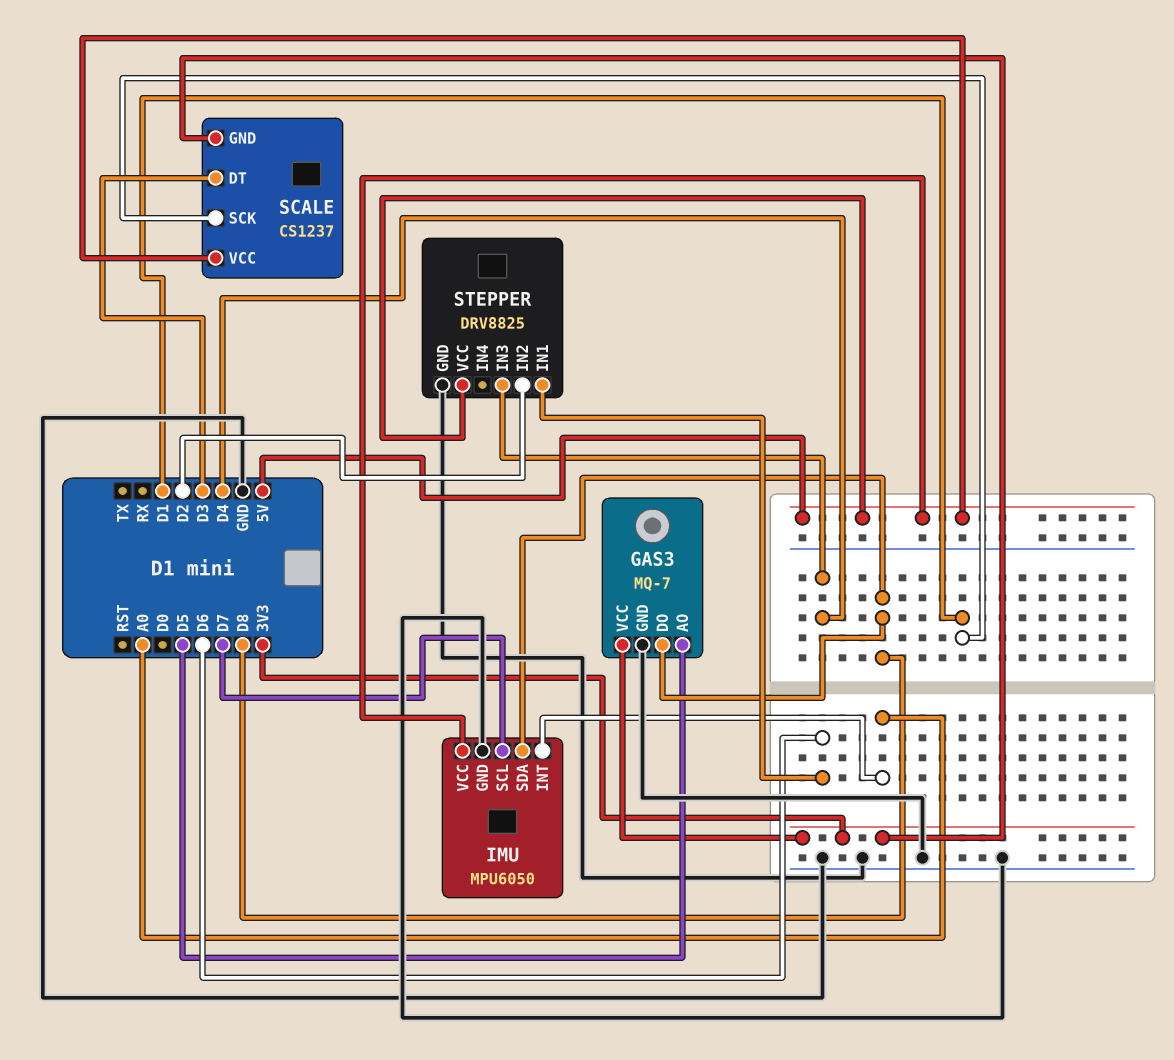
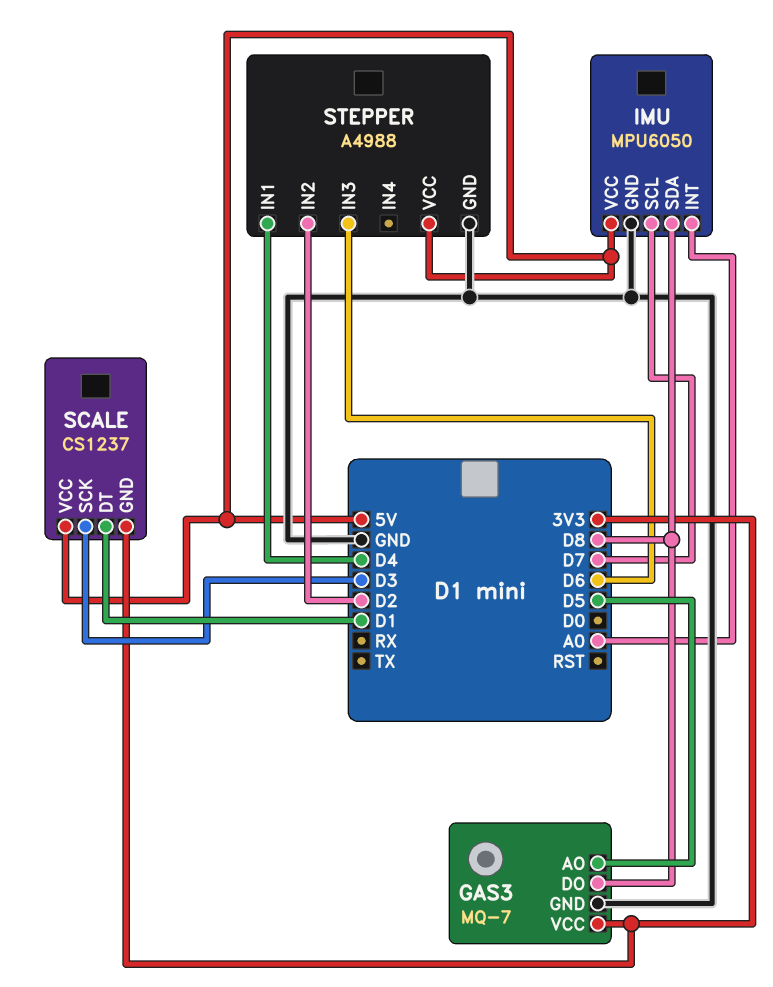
SCALE pin DT: D3 -> D1
SCALE pin SCK: D1 -> D3
STEPPER: DRV8825 -> A4988
STEPPER pin IN1: D6 -> D4
STEPPER pin IN3: D4 -> D6

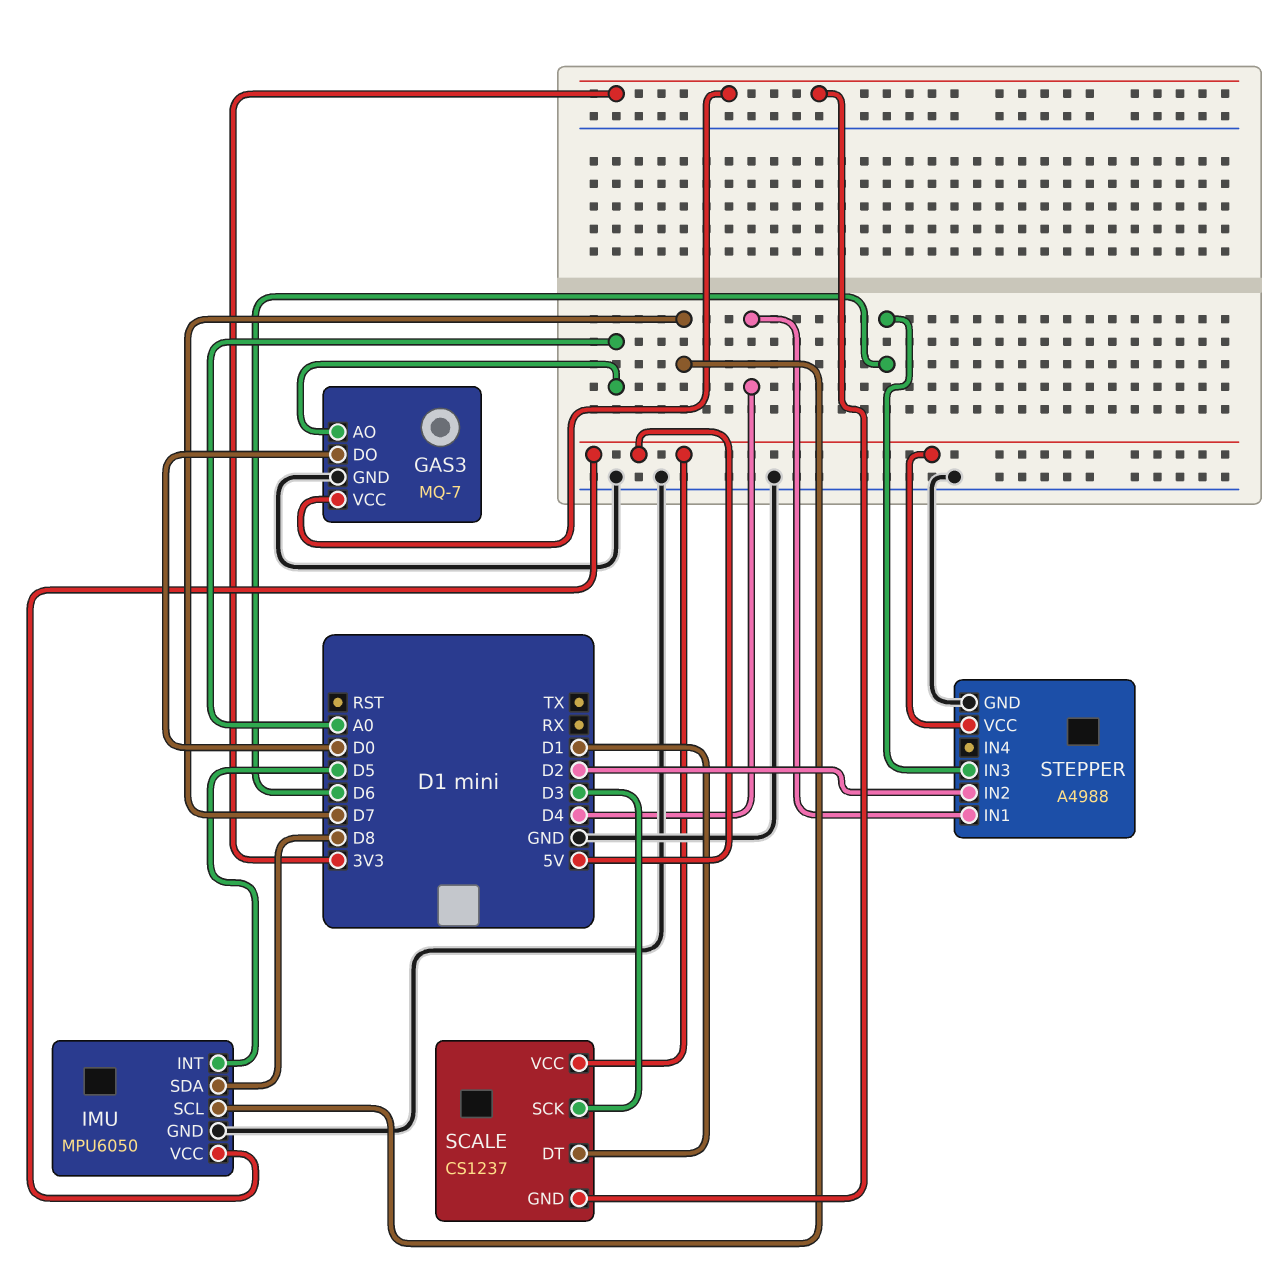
GAS3 pin AO: D5 -> A0
GAS3 pin DO: D8 -> D0
IMU pin INT: A0 -> D5

